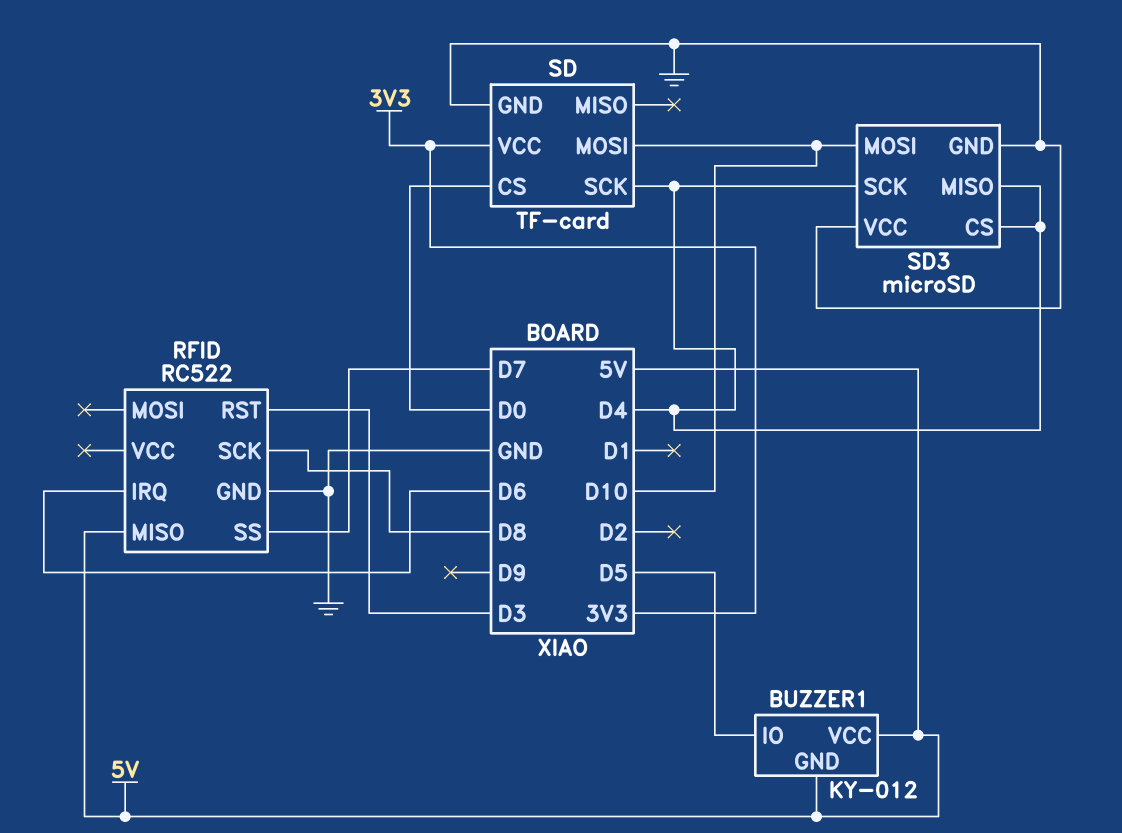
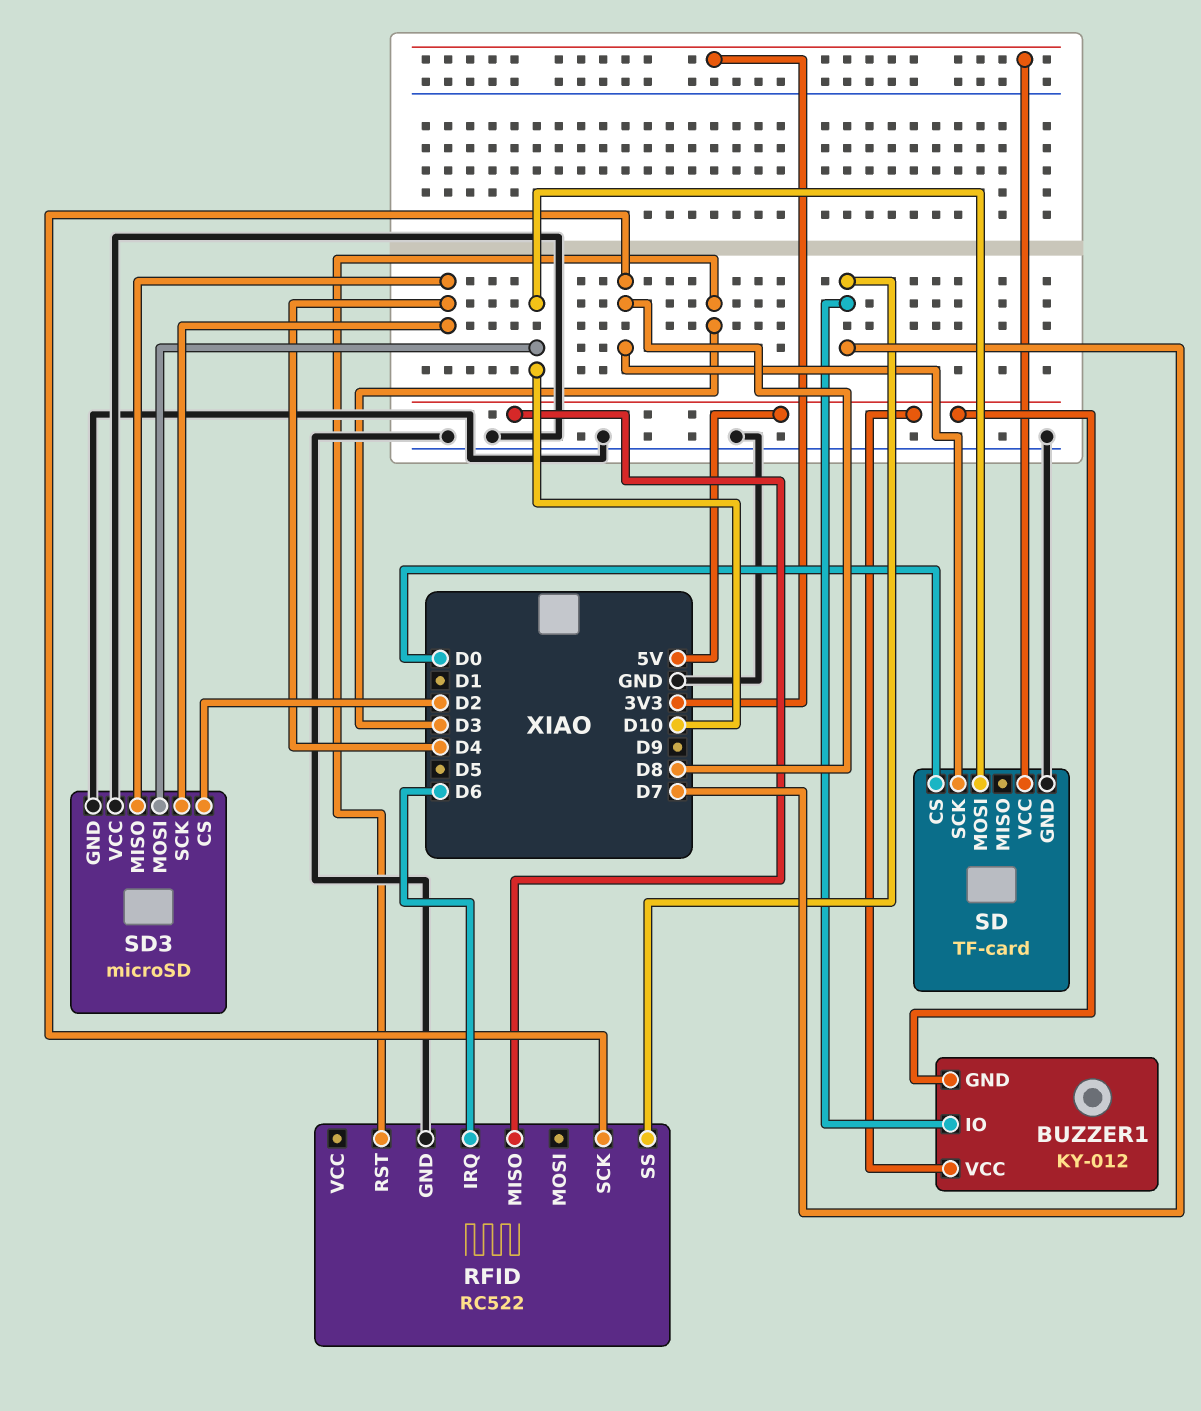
BUZZER1 pin IO: D5 -> D7
SD pin SCK: D4 -> D8
SD3 pin CS: D4 -> D2

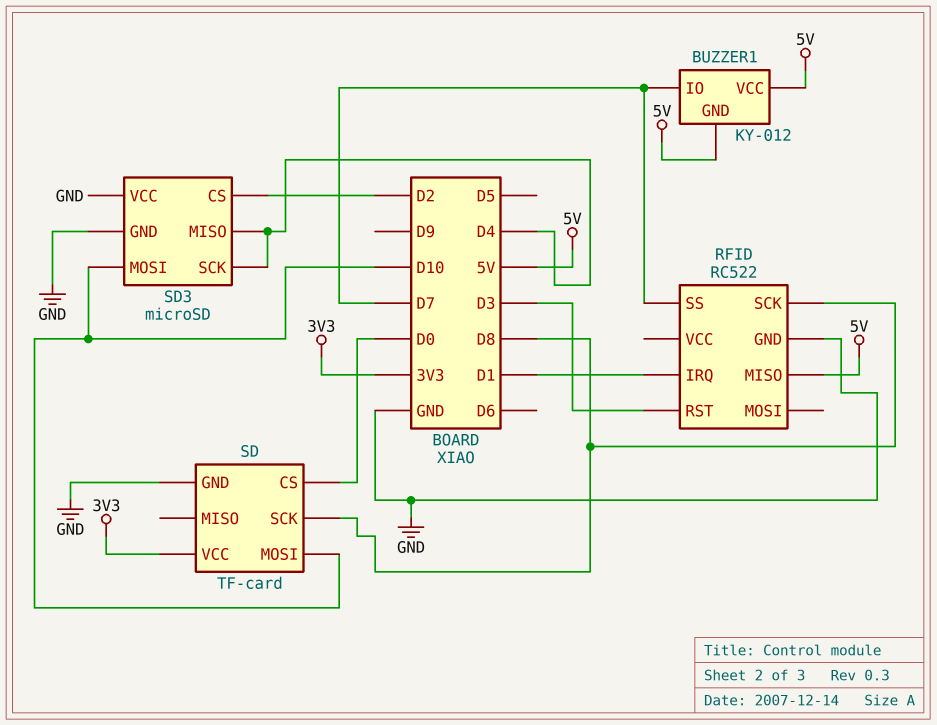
RFID pin IRQ: D6 -> D1

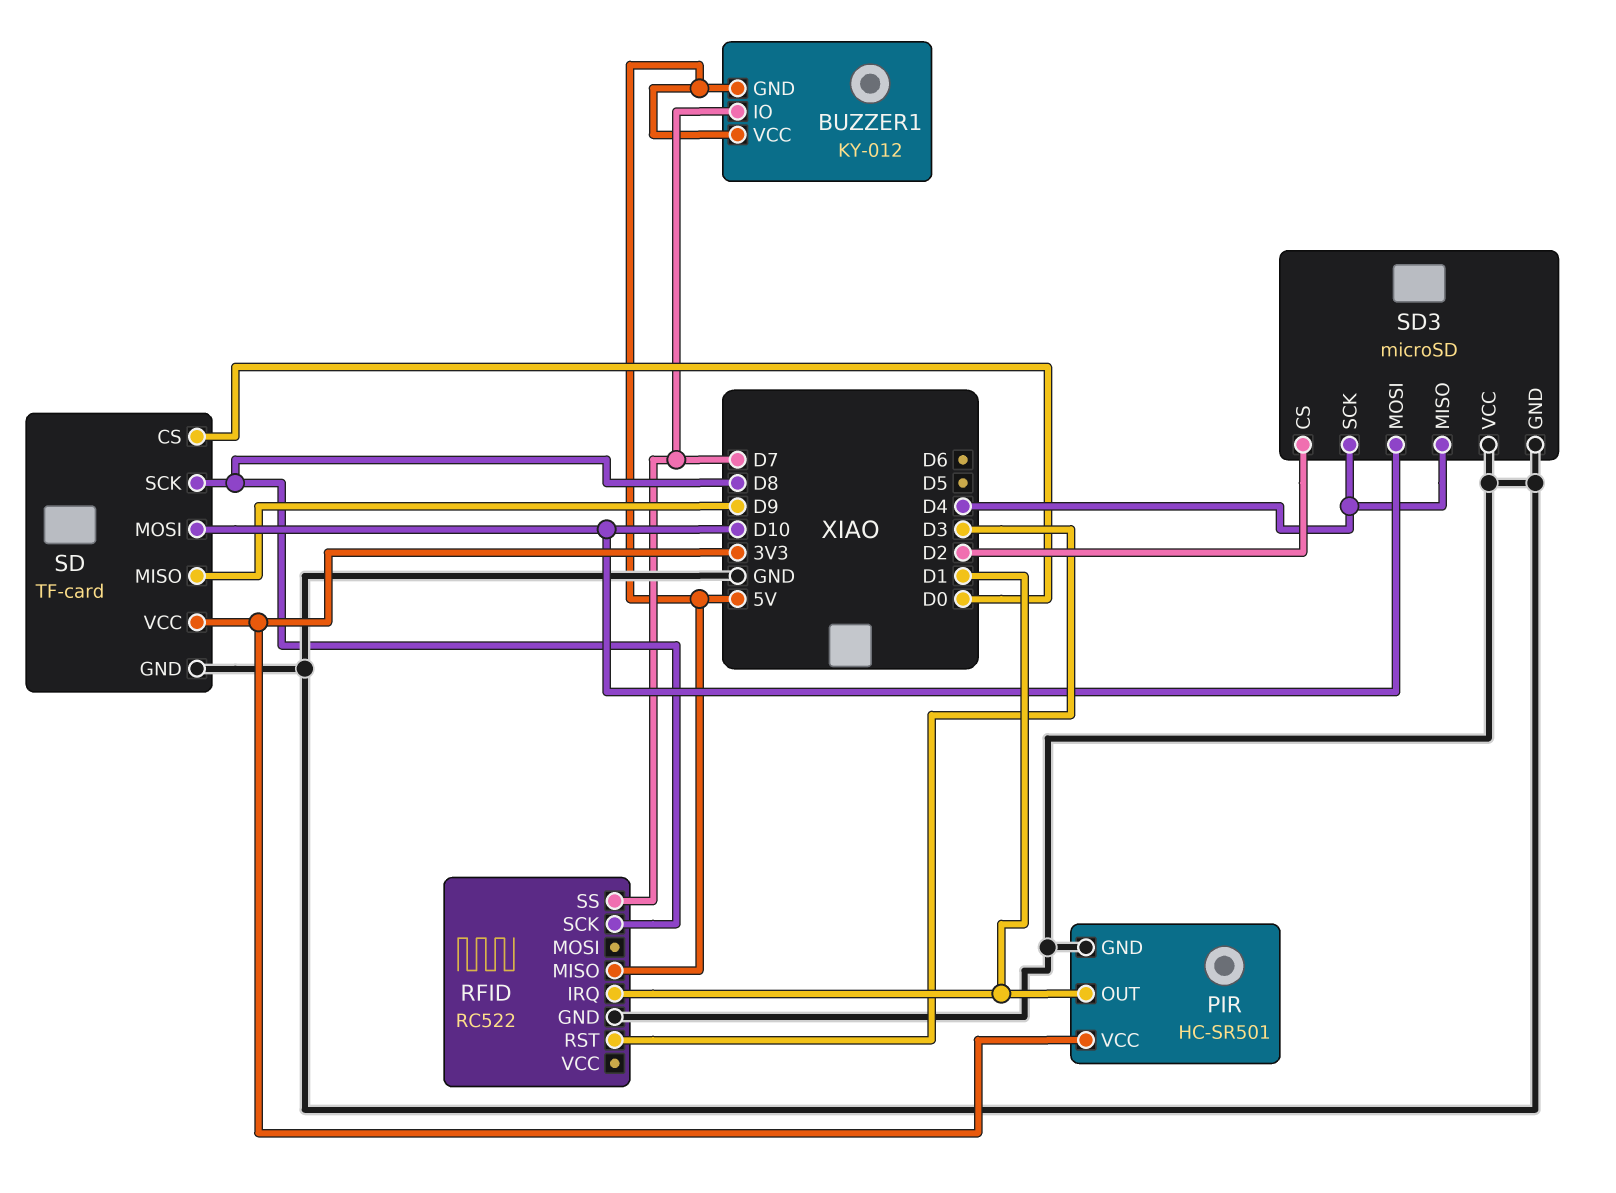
PIR: none -> HC-SR501
PIR pin GND: none -> GND
PIR pin OUT: none -> D1
PIR pin VCC: none -> 3V3
SD pin MISO: none -> D9

